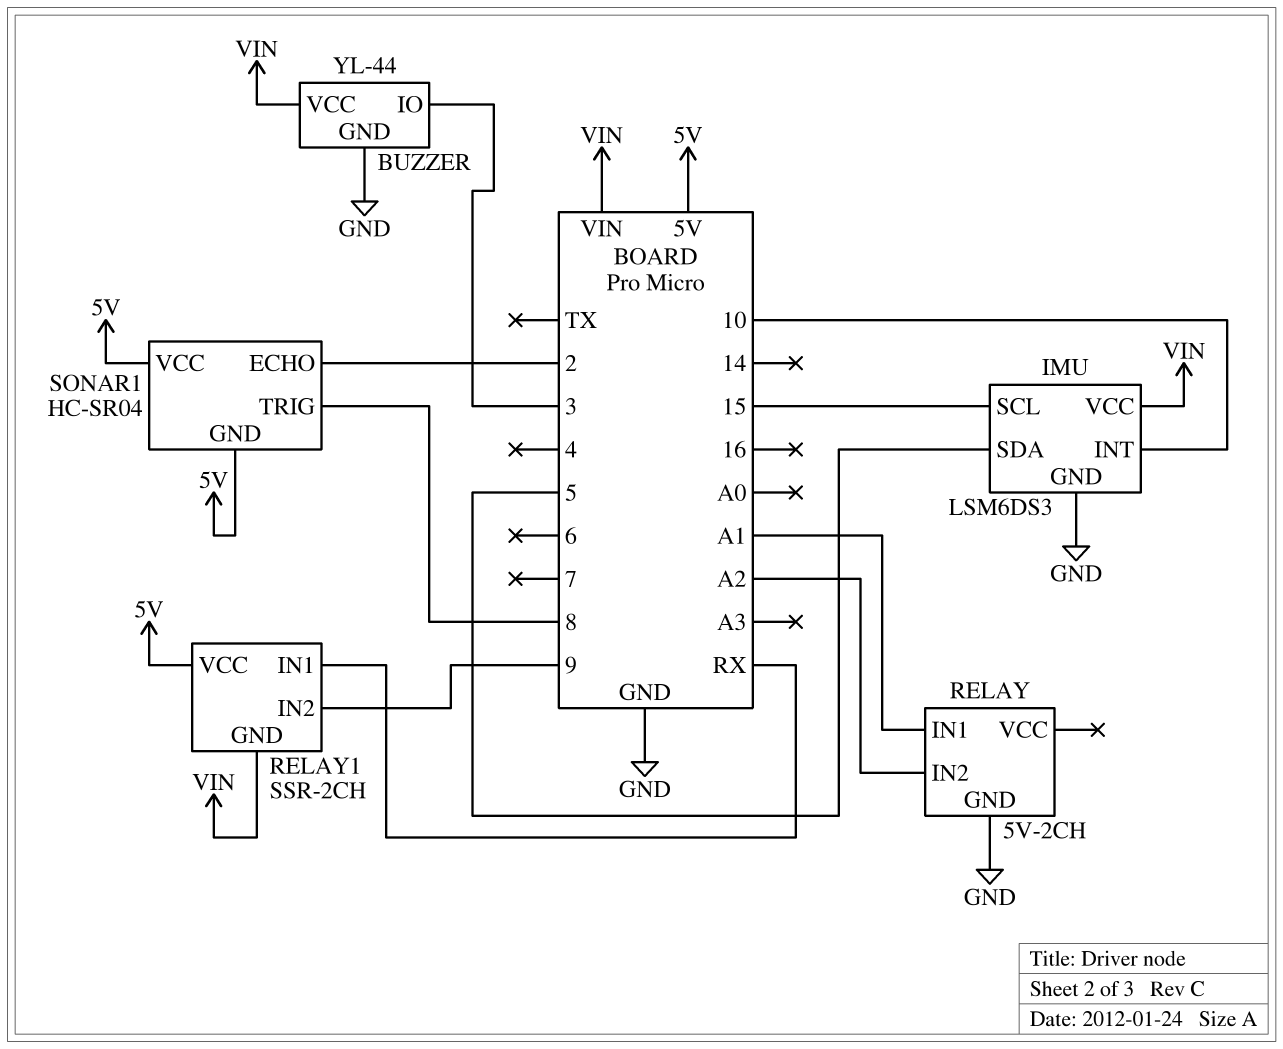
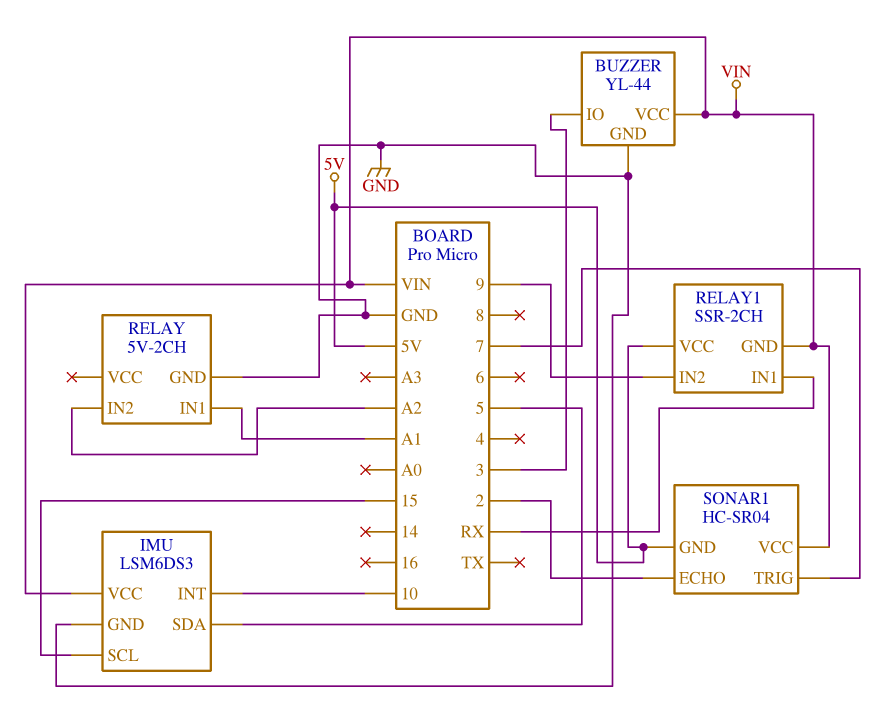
SONAR1 pin TRIG: 8 -> 7
SONAR1 pin VCC: 5V -> VIN

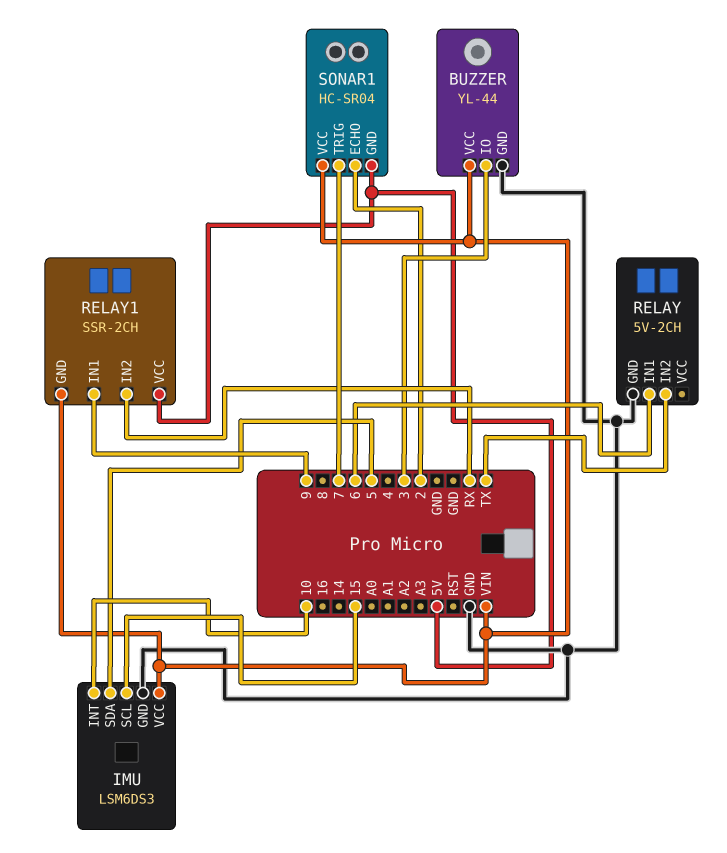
RELAY pin IN1: A1 -> 6
RELAY pin IN2: A2 -> TX
RELAY1 pin IN1: RX -> 9
RELAY1 pin IN2: 9 -> RX

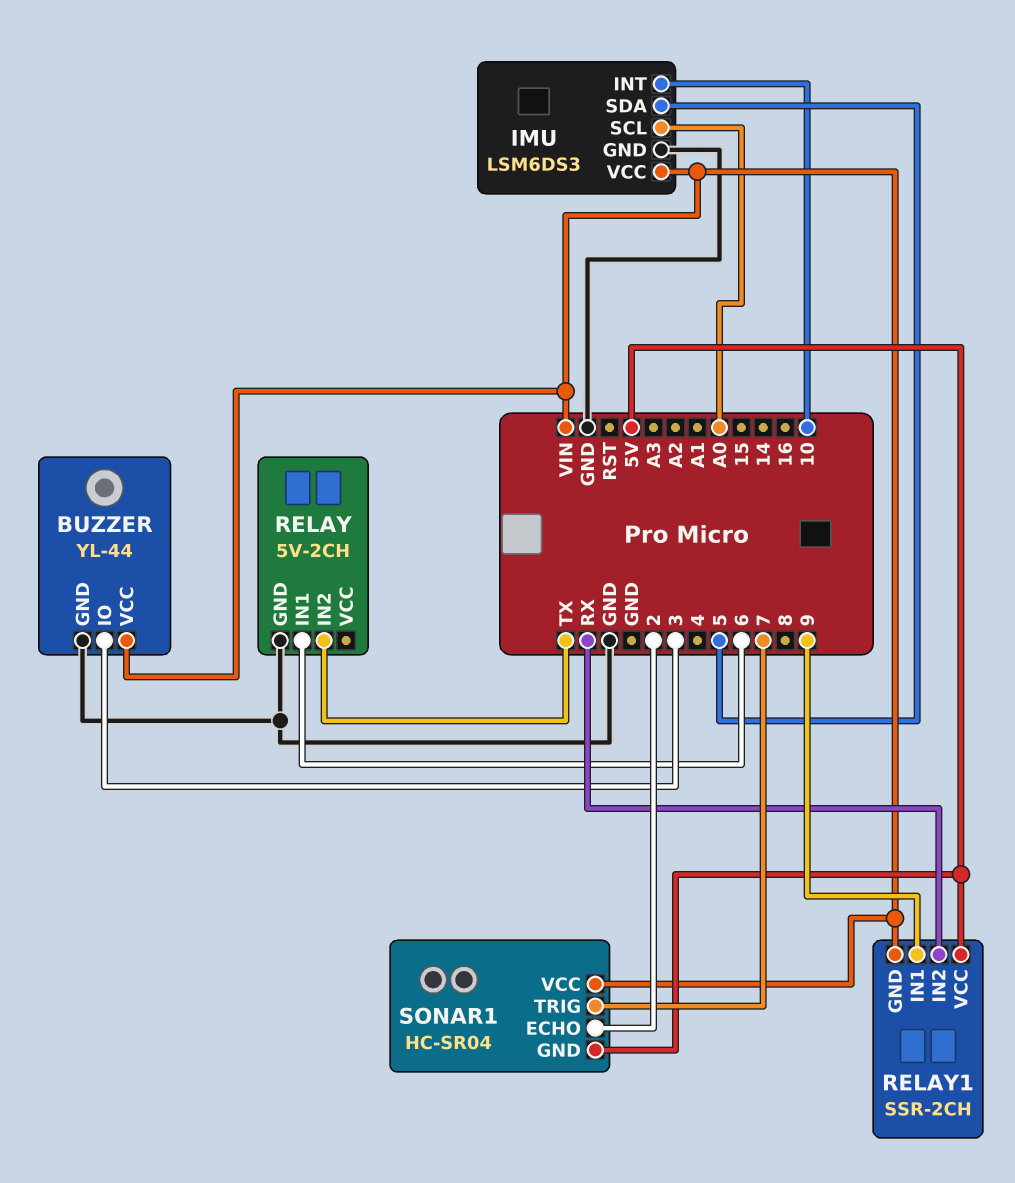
IMU pin SCL: 15 -> A0

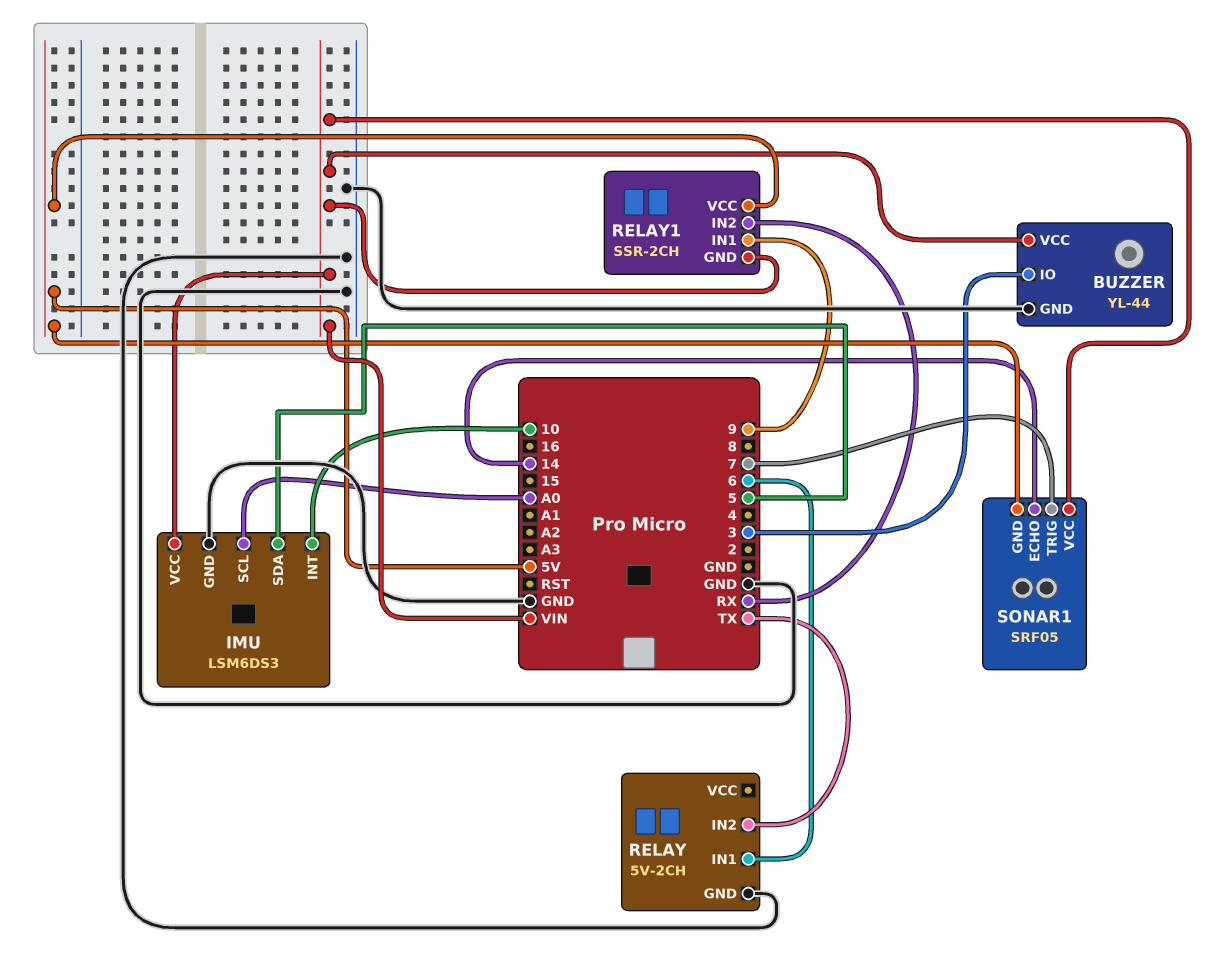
SONAR1: HC-SR04 -> SRF05
SONAR1 pin ECHO: 2 -> 14

